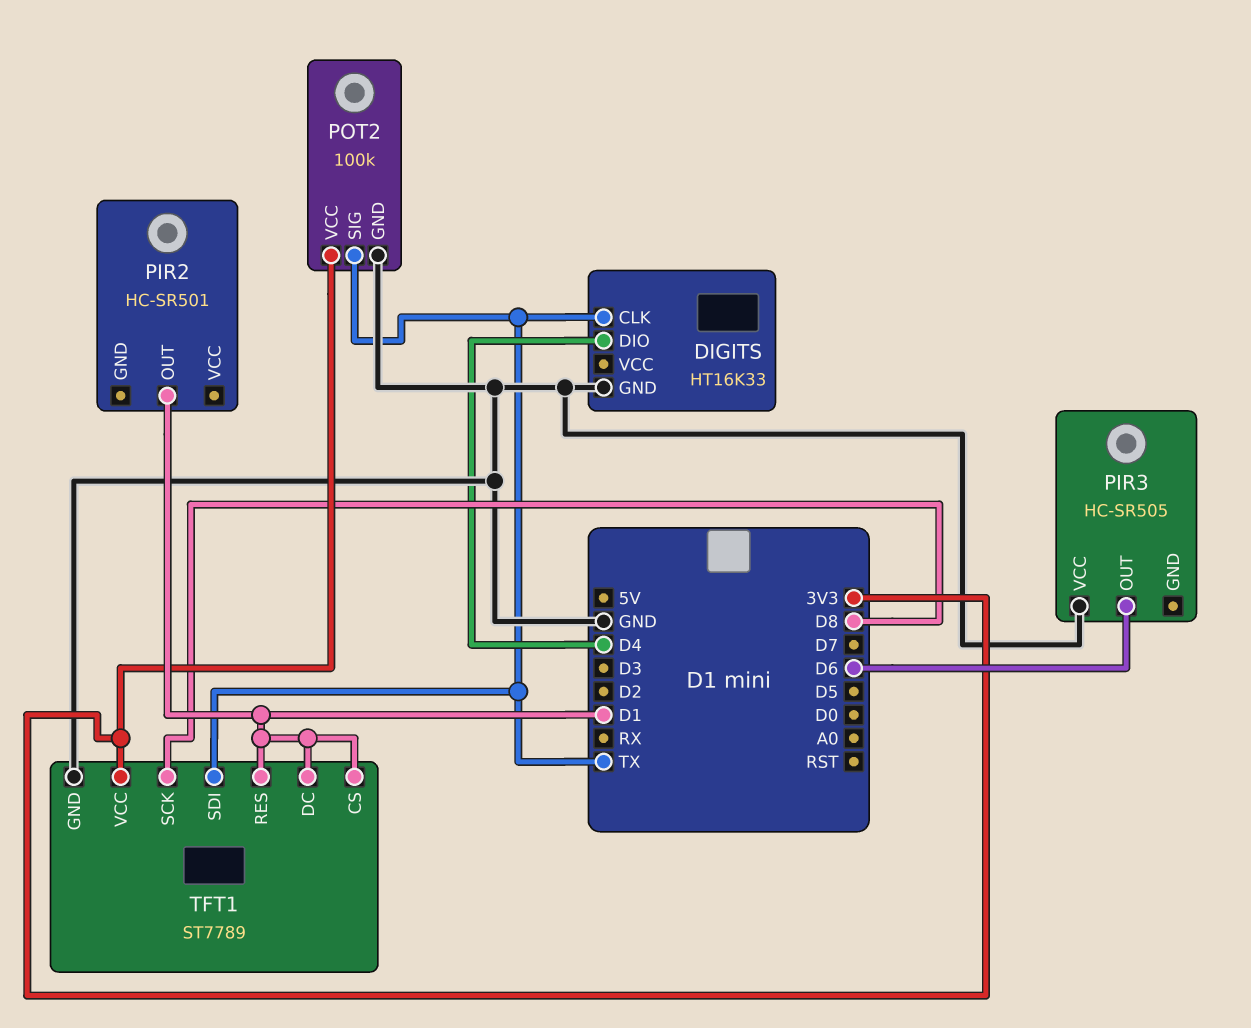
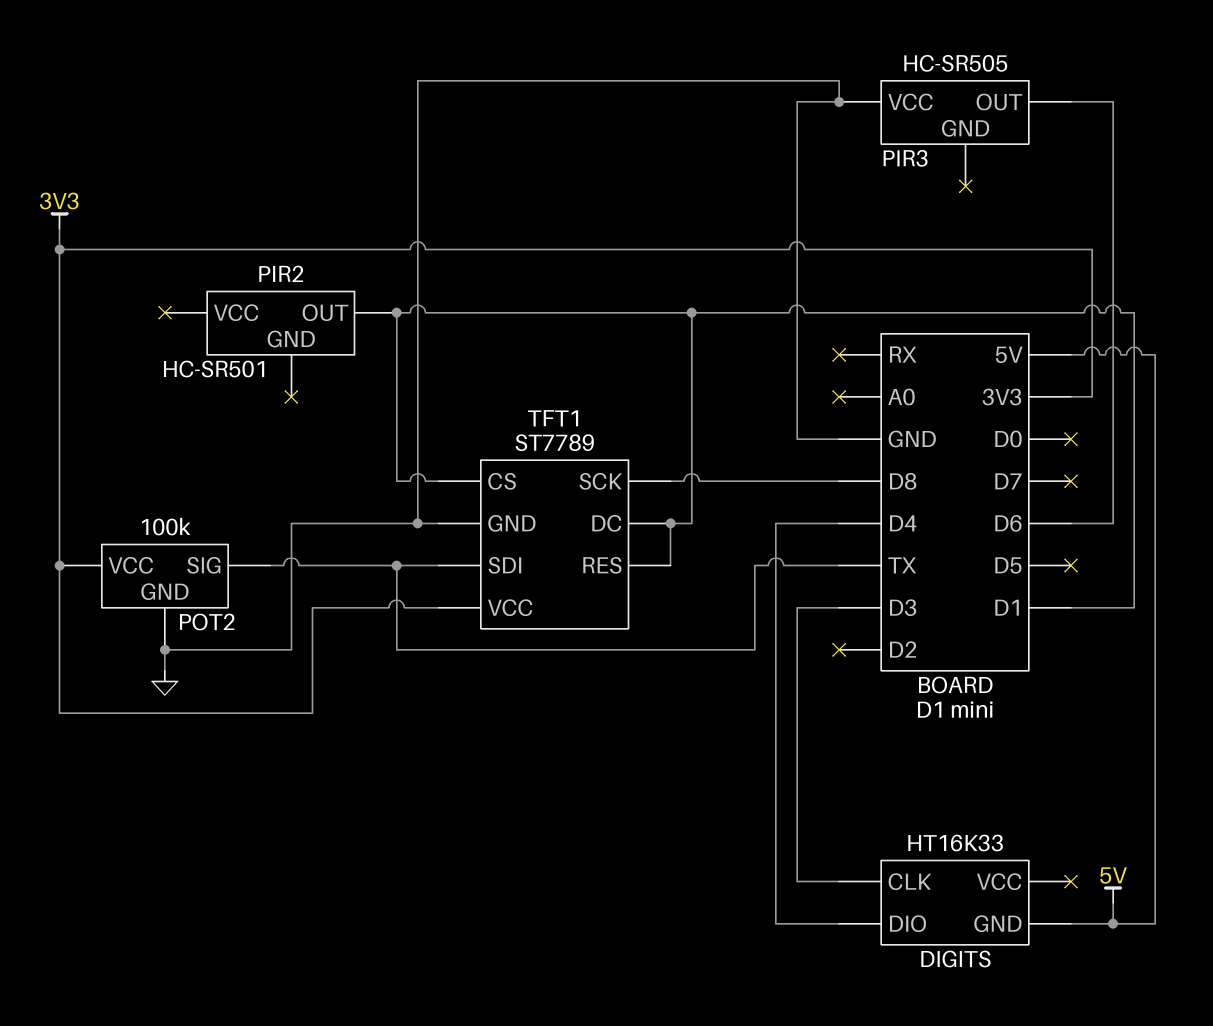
DIGITS pin CLK: TX -> D3
DIGITS pin GND: GND -> 5V

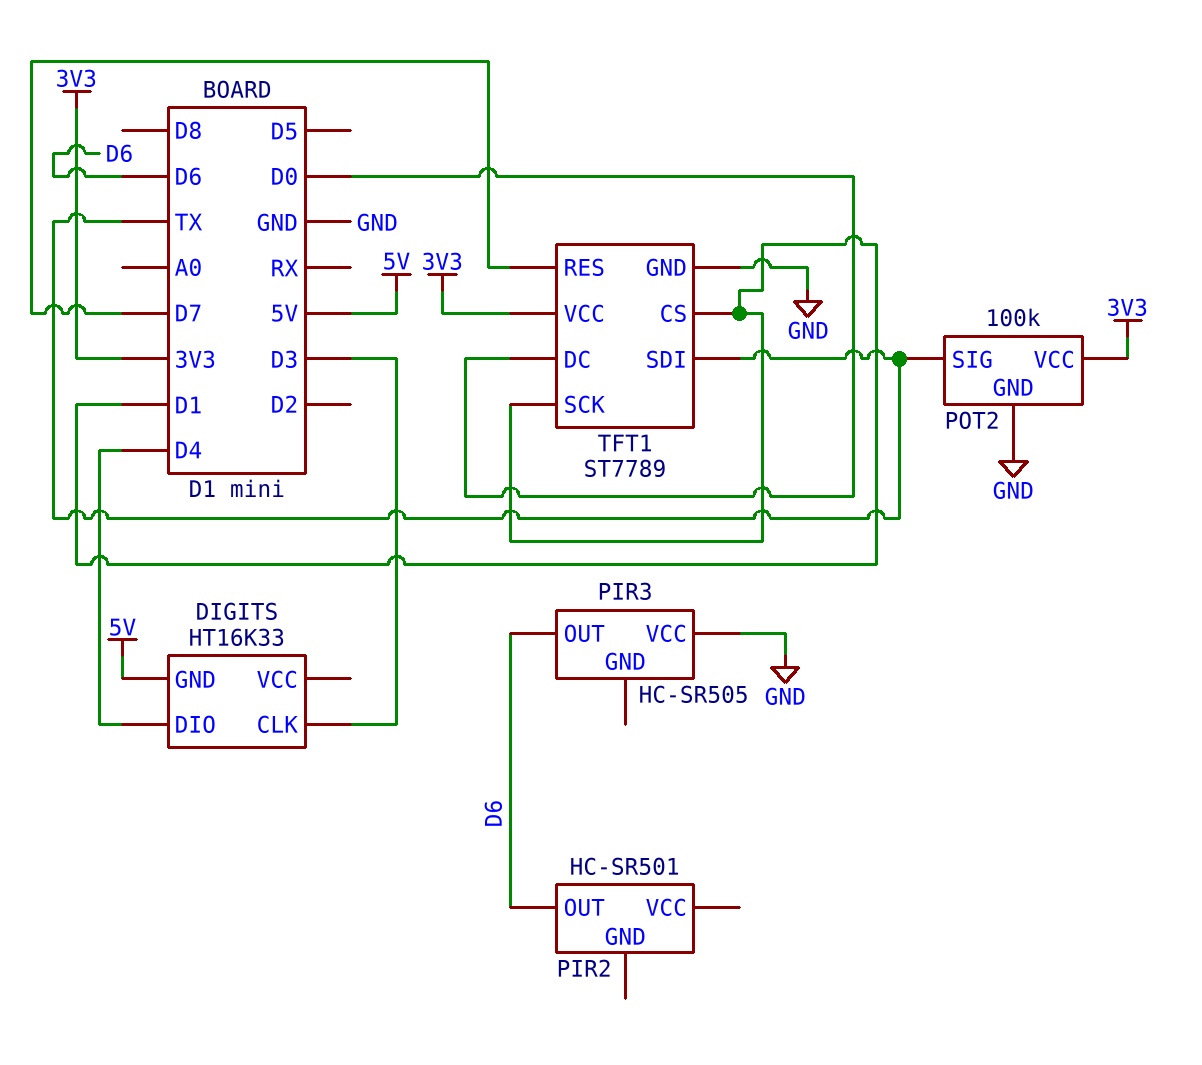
PIR2 pin OUT: D1 -> D6
TFT1 pin DC: D1 -> D0
TFT1 pin RES: D1 -> D7
TFT1 pin SCK: D8 -> D1

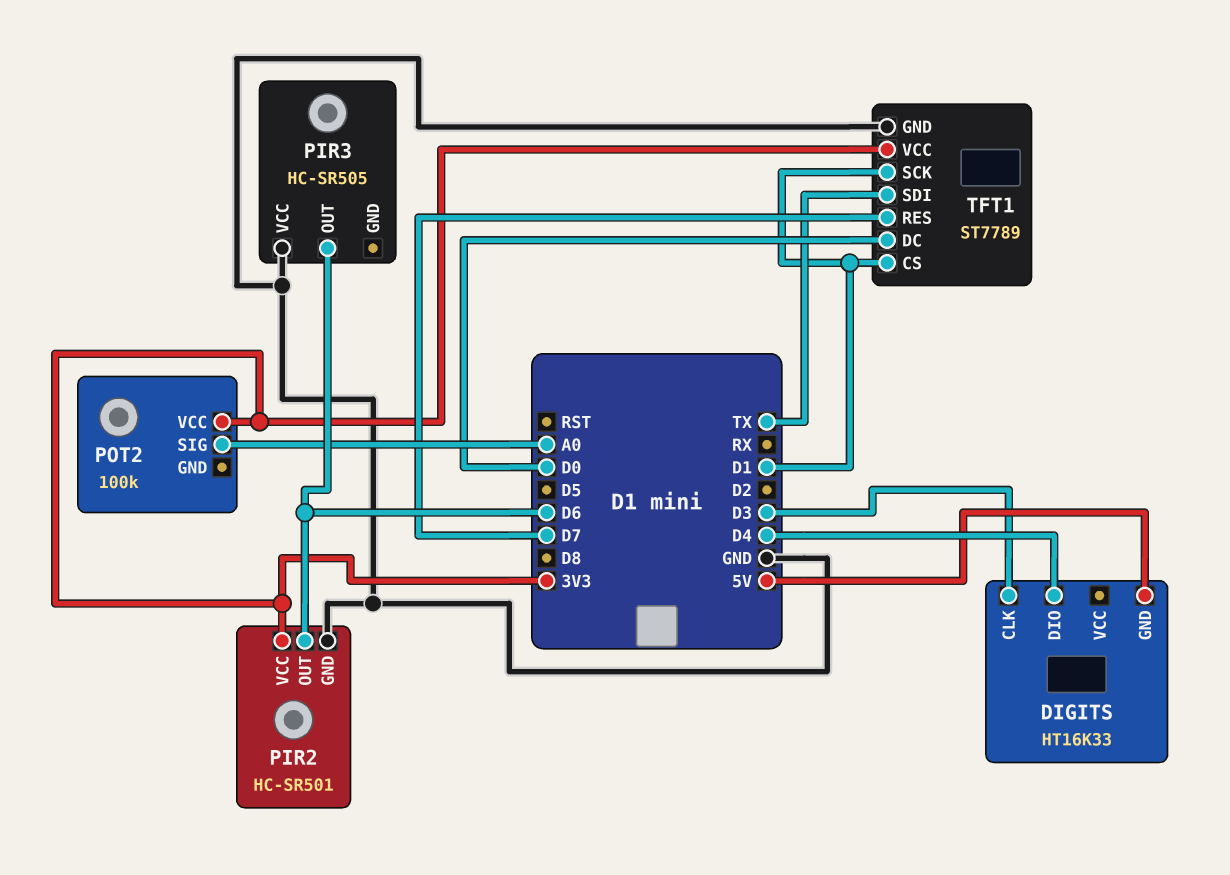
PIR2 pin GND: none -> GND
PIR2 pin VCC: none -> 3V3
POT2 pin GND: GND -> none
POT2 pin SIG: TX -> A0

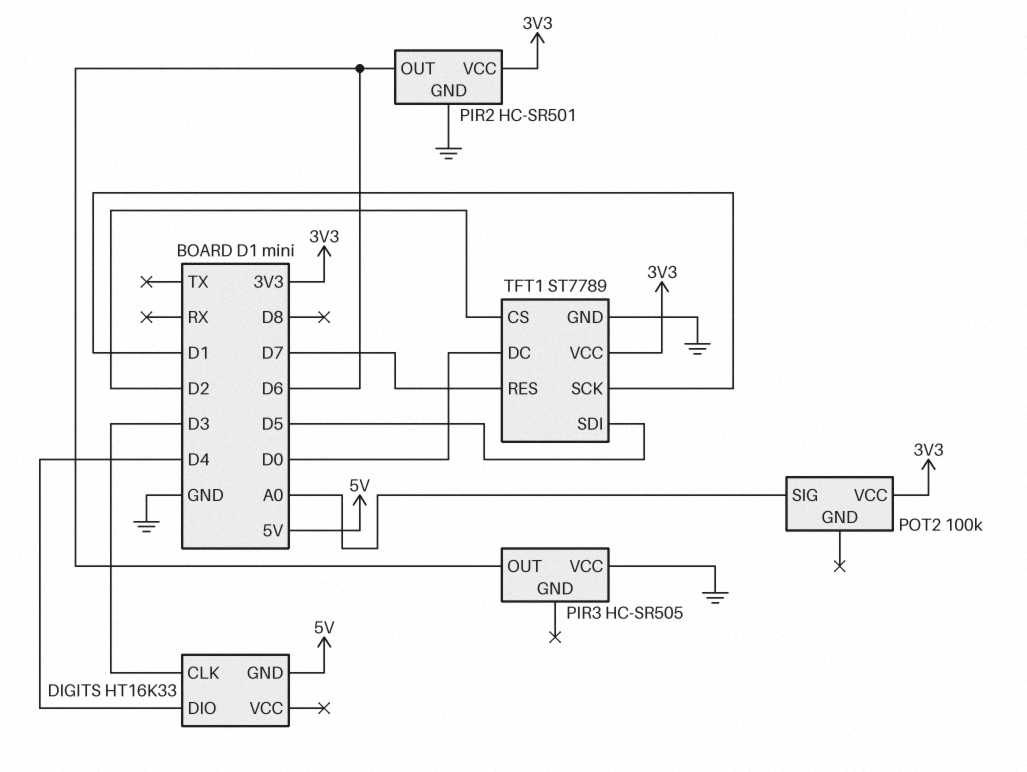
TFT1 pin CS: D1 -> D2
TFT1 pin SDI: TX -> D5

